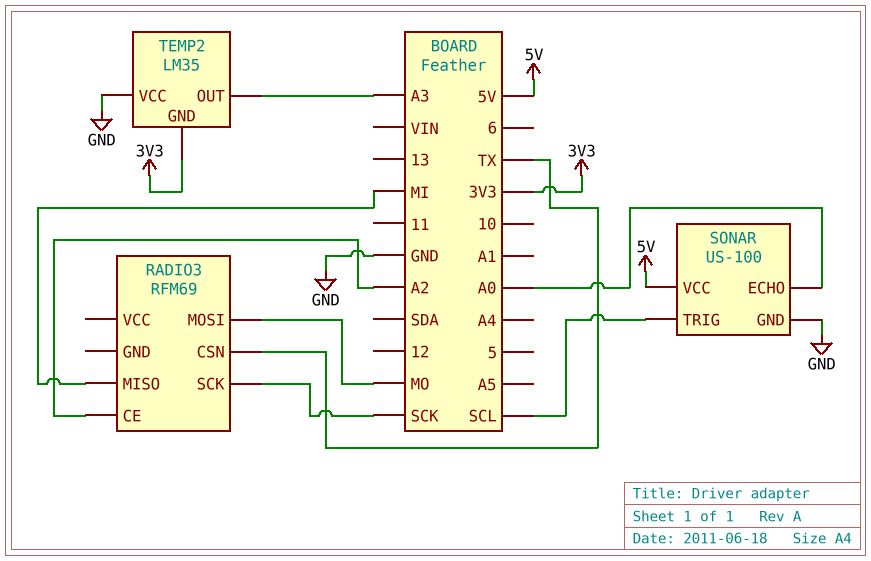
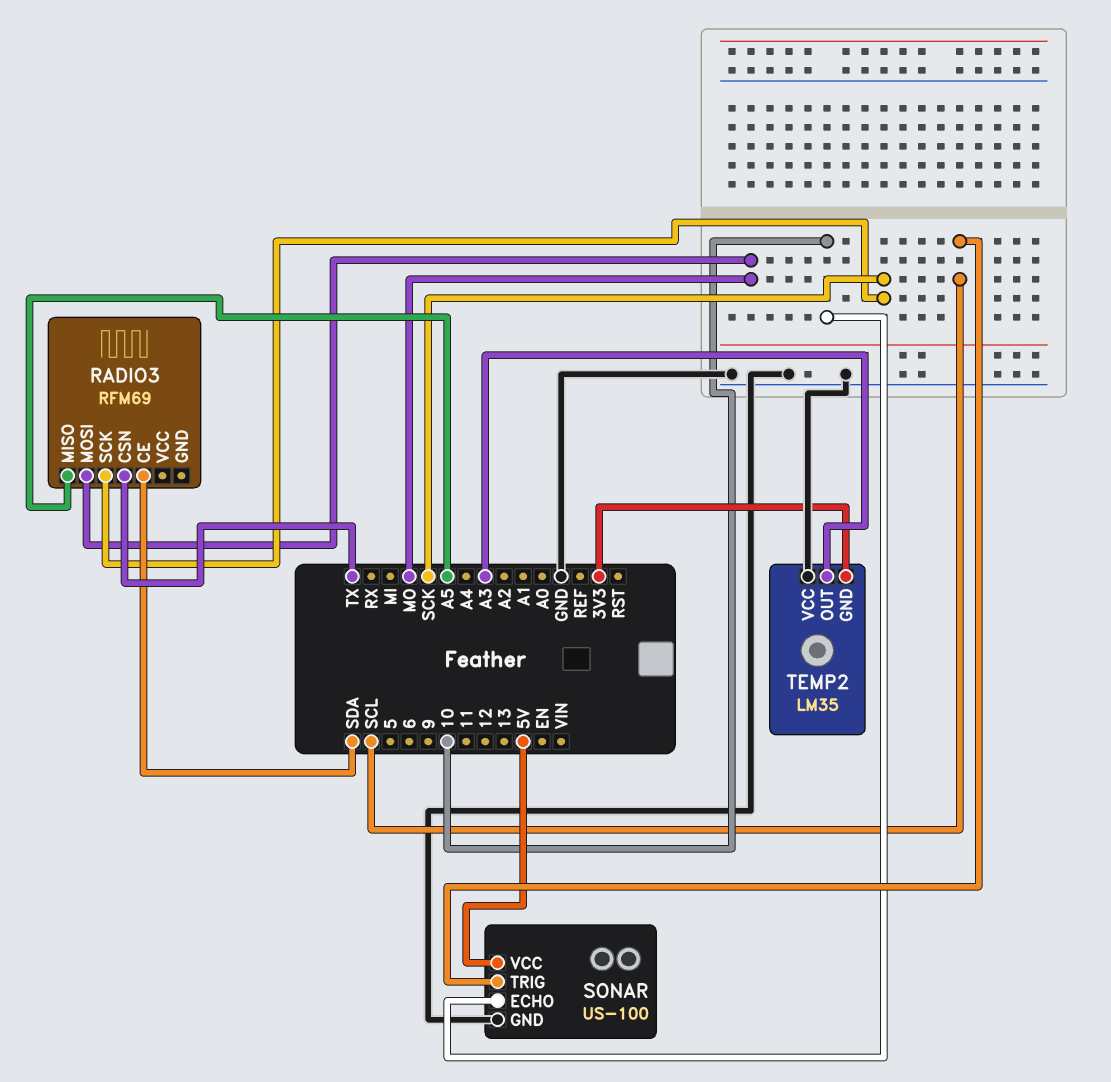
RADIO3 pin CE: A2 -> SDA
RADIO3 pin MISO: MI -> A5
SONAR pin ECHO: A0 -> 10

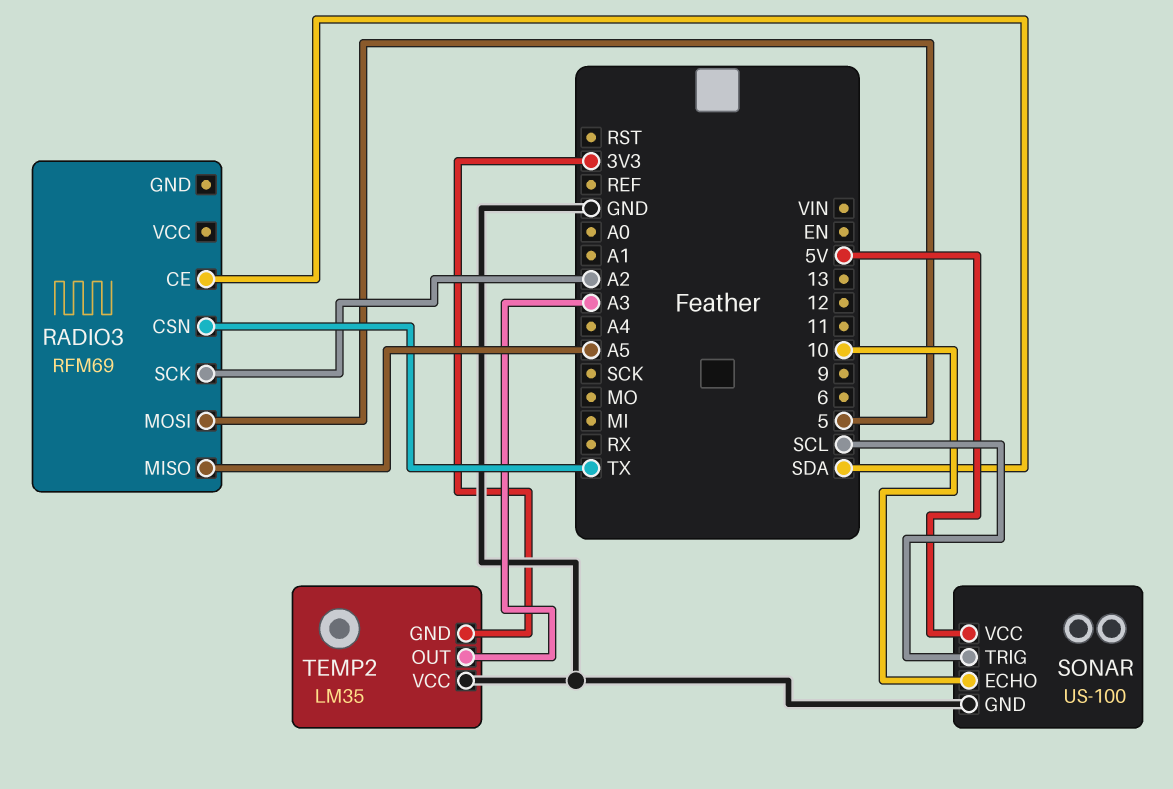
RADIO3 pin MOSI: MO -> 5
RADIO3 pin SCK: SCK -> A2

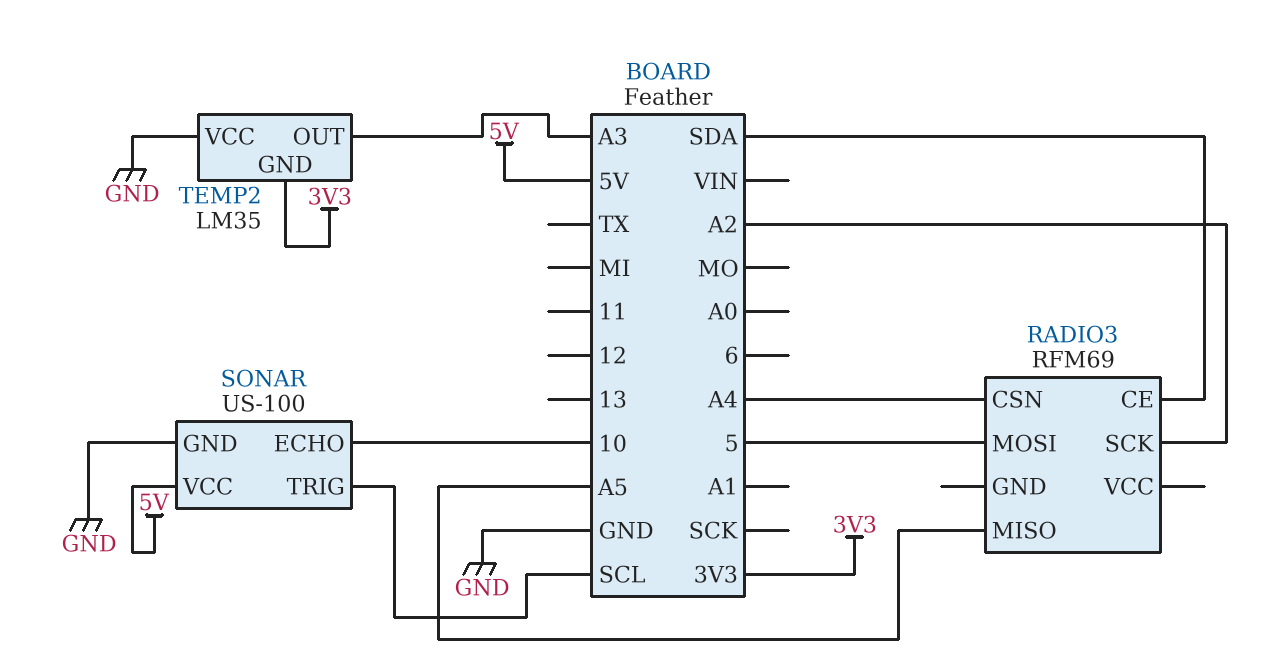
RADIO3 pin CSN: TX -> A4

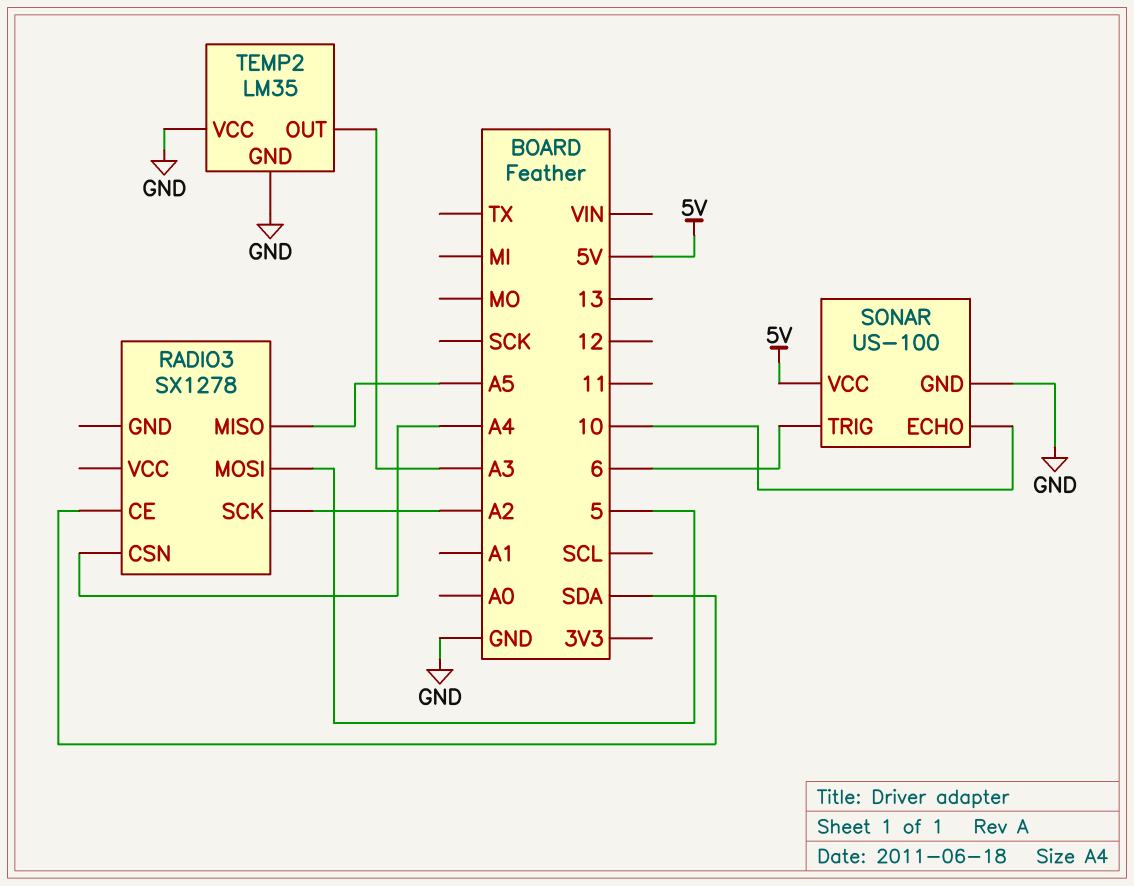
RADIO3: RFM69 -> SX1278
SONAR pin TRIG: SCL -> 6
TEMP2 pin GND: 3V3 -> GND

